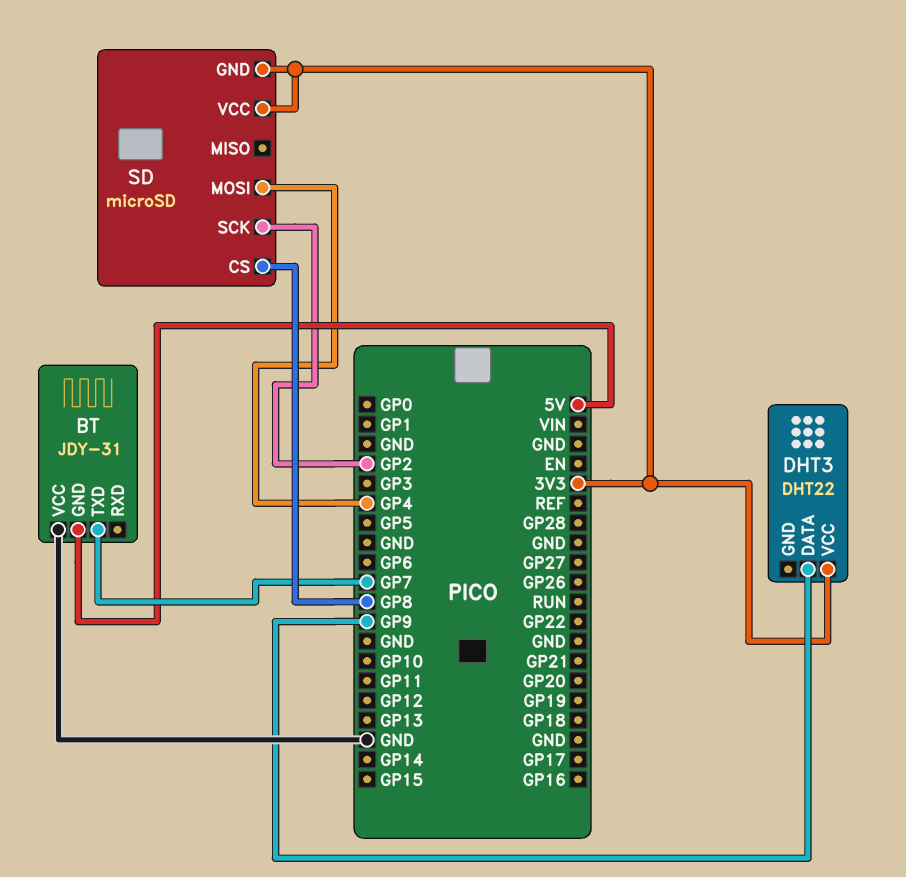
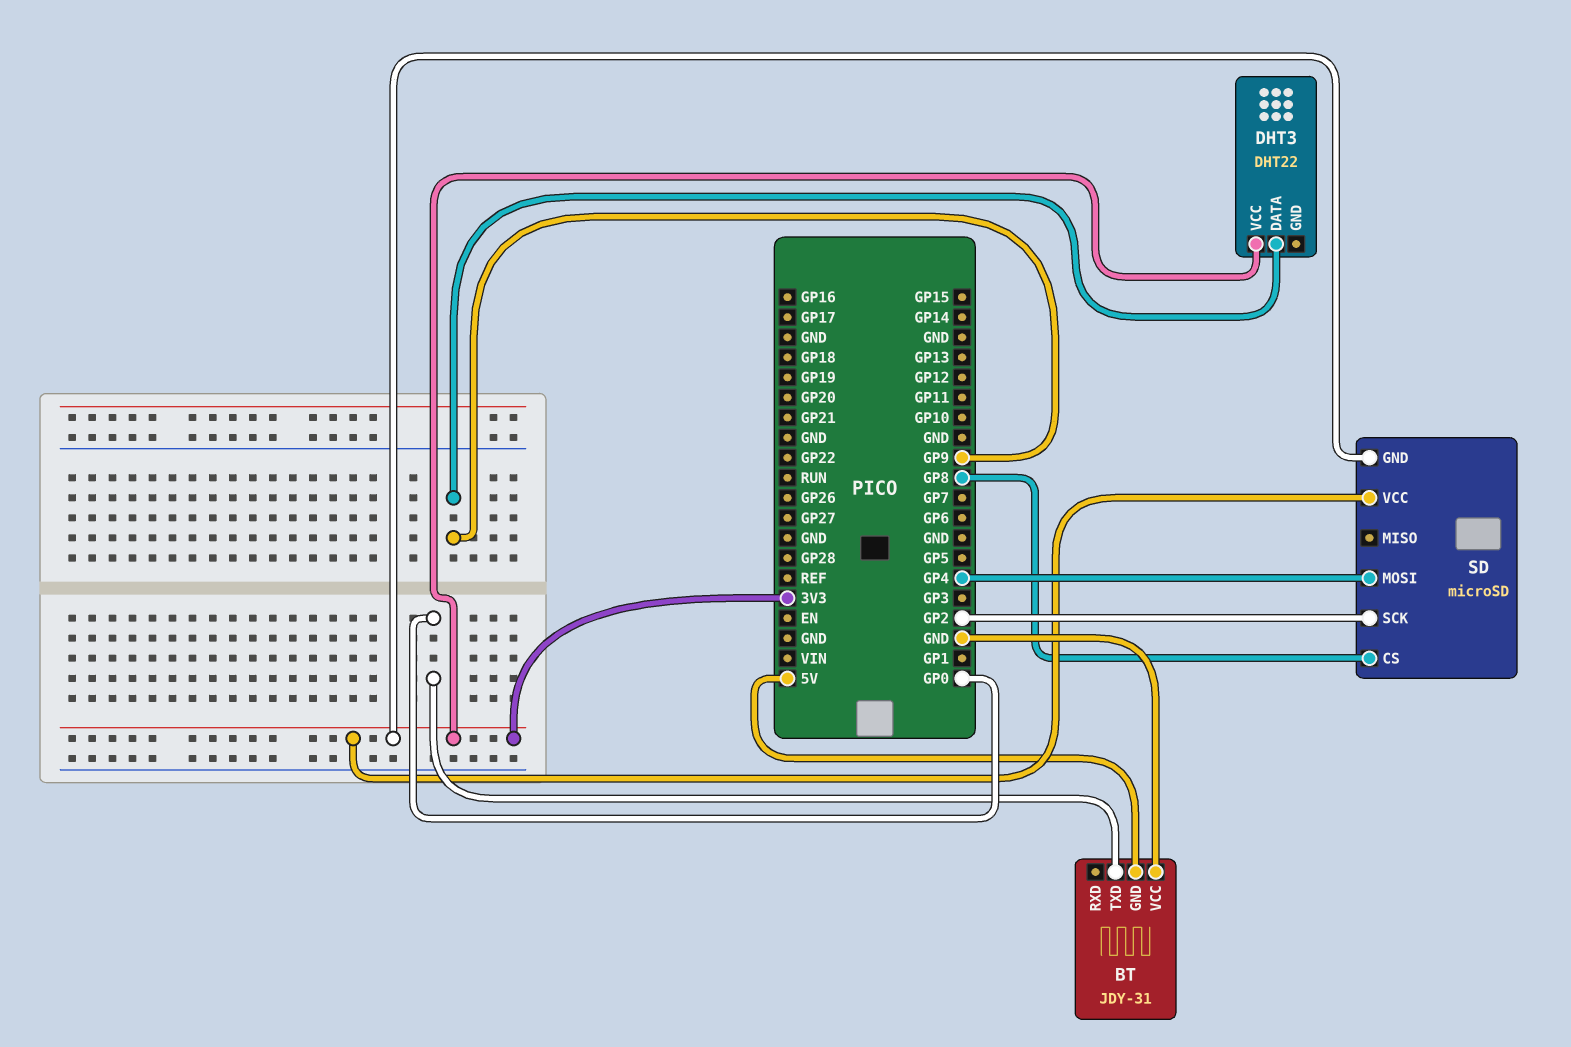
BT pin TXD: GP7 -> GP0

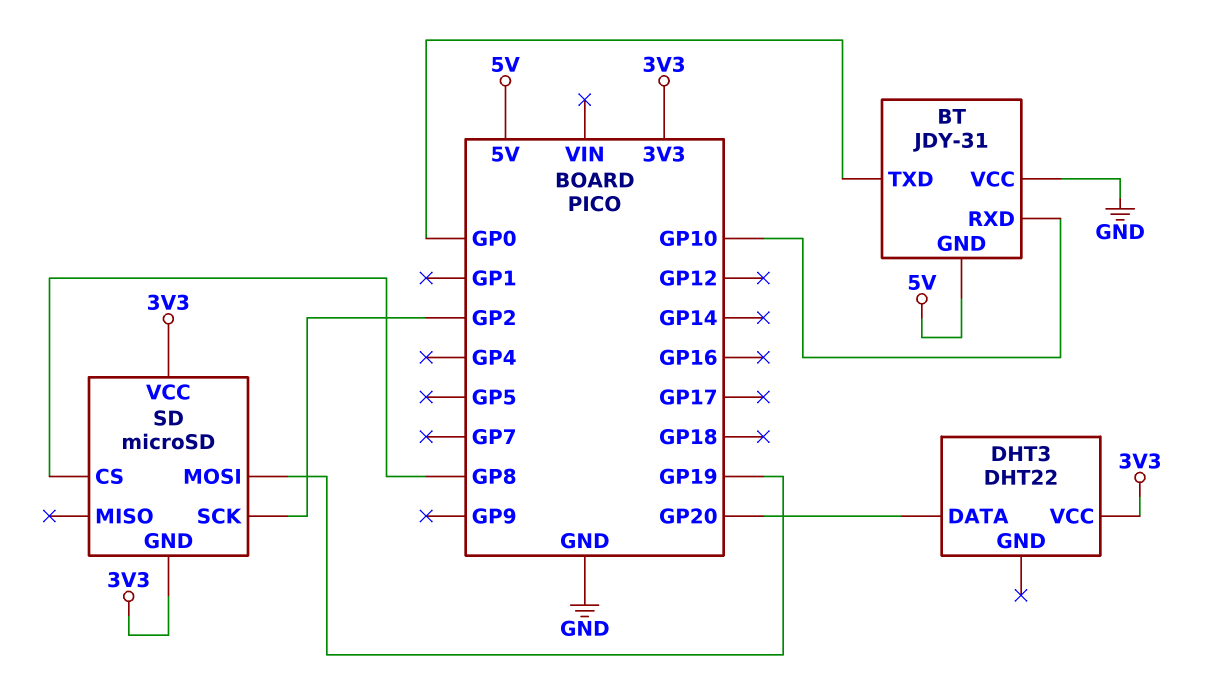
BT pin RXD: none -> GP10
DHT3 pin DATA: GP9 -> GP20
SD pin MOSI: GP4 -> GP19

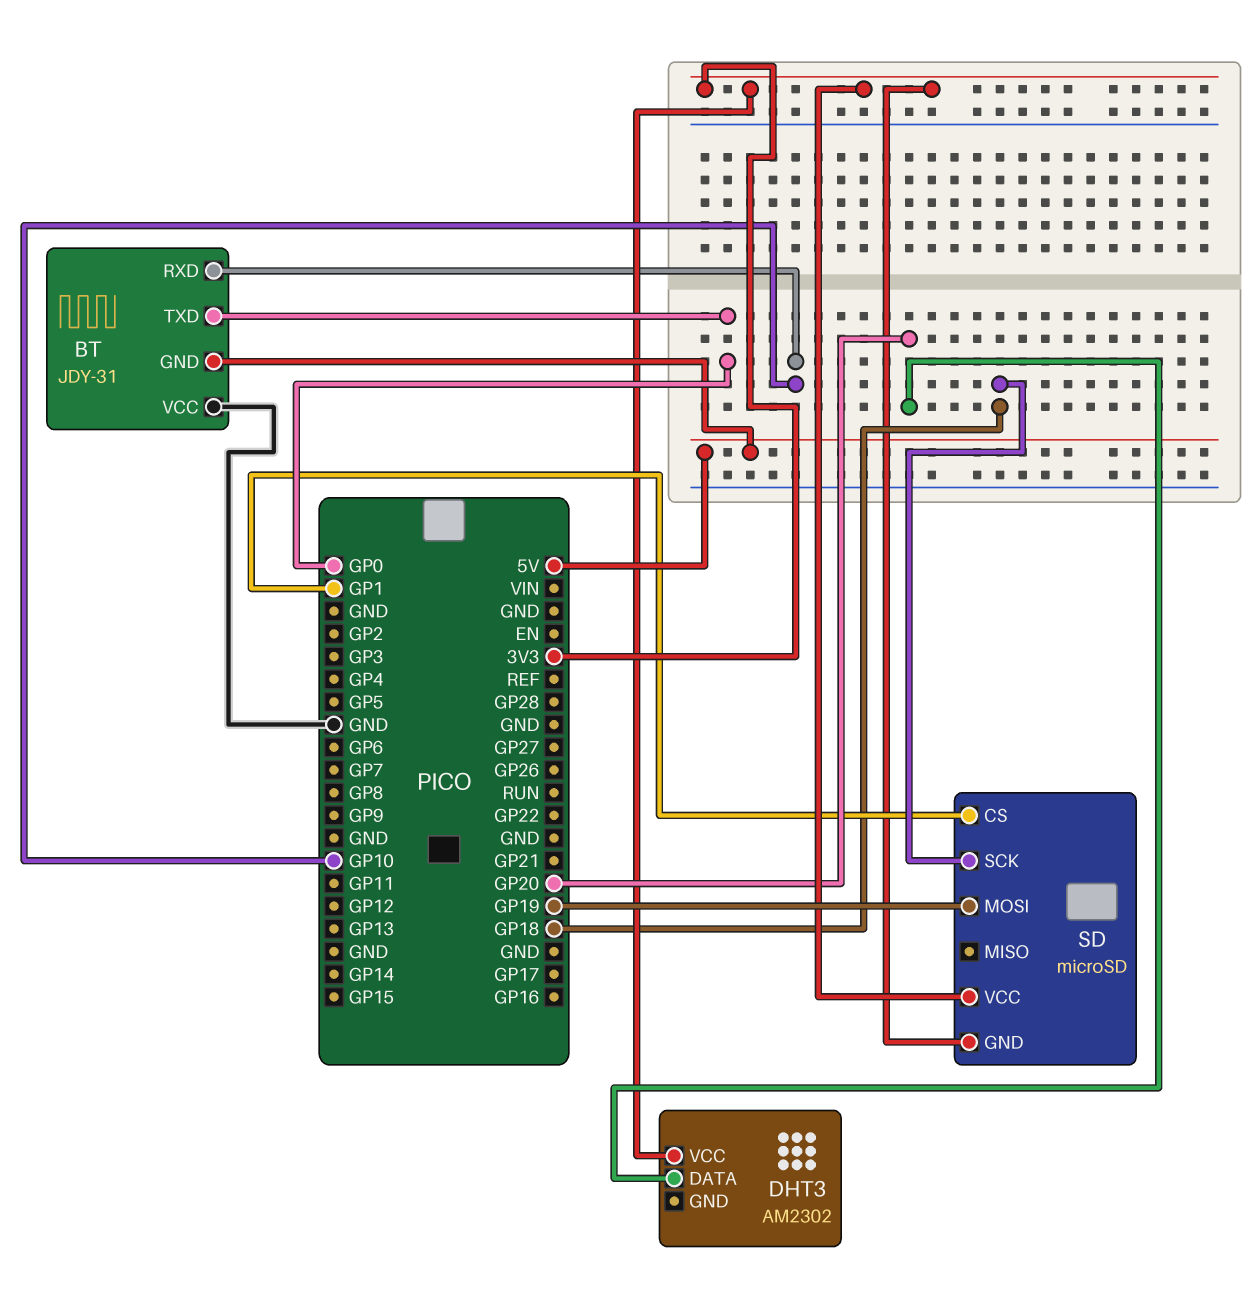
DHT3: DHT22 -> AM2302
SD pin CS: GP8 -> GP1
SD pin SCK: GP2 -> GP18

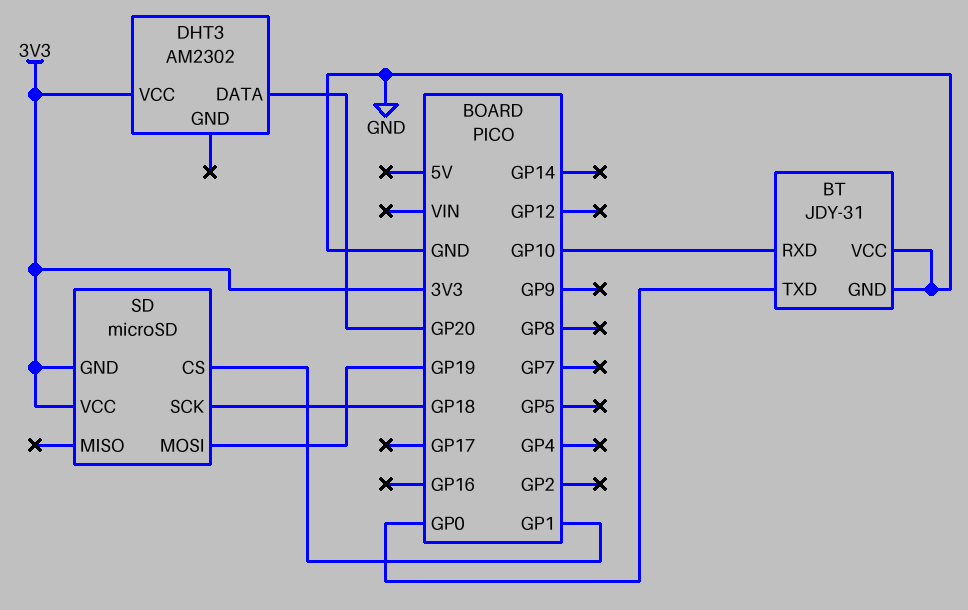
BT pin GND: 5V -> GND

